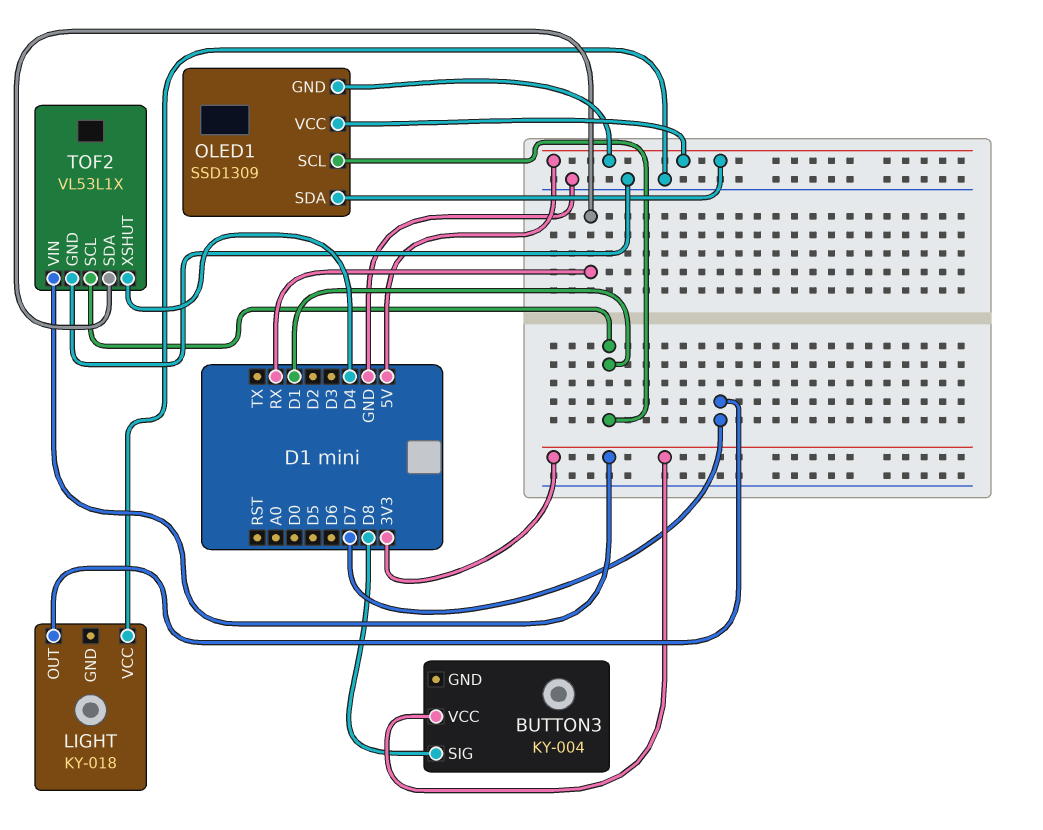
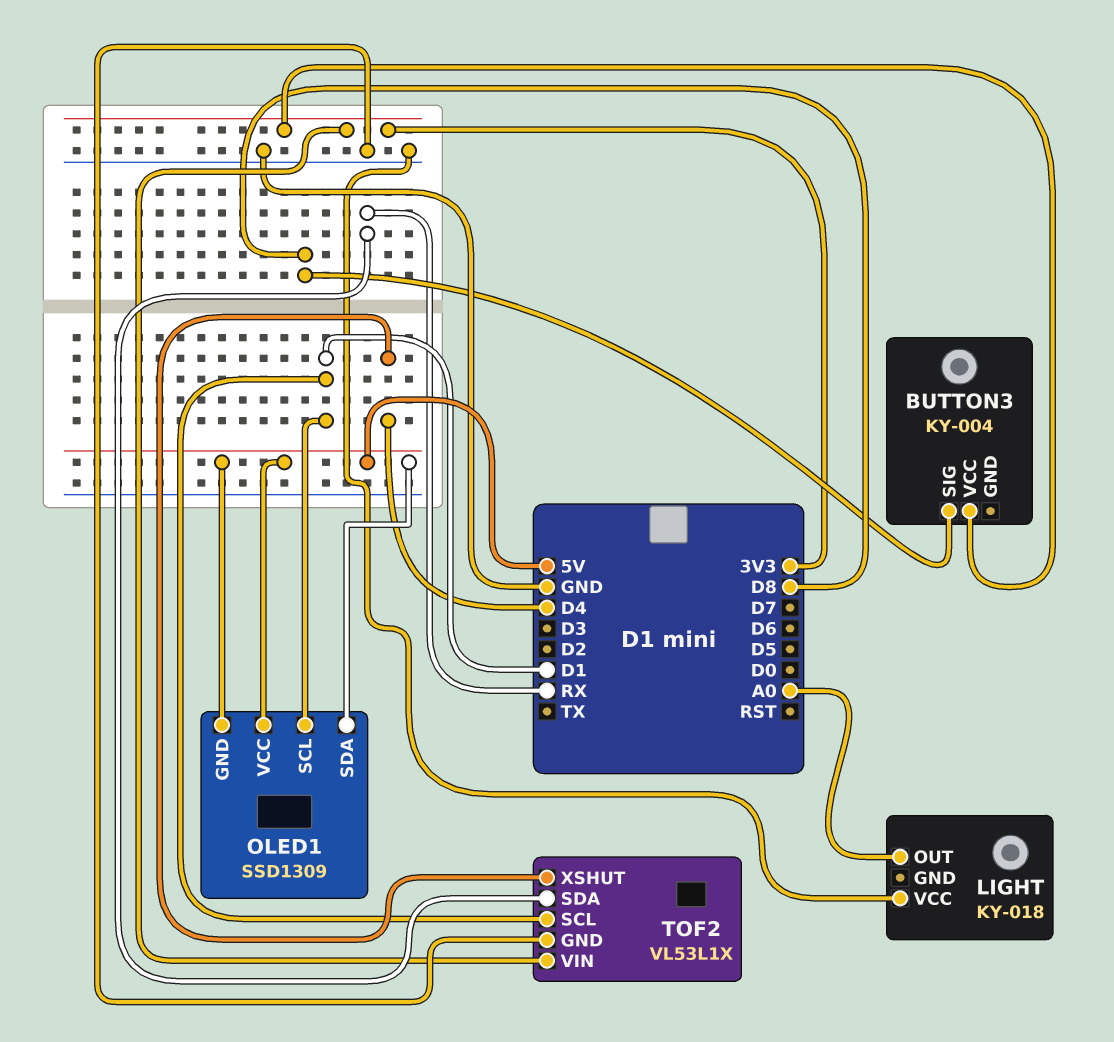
LIGHT pin OUT: D7 -> A0

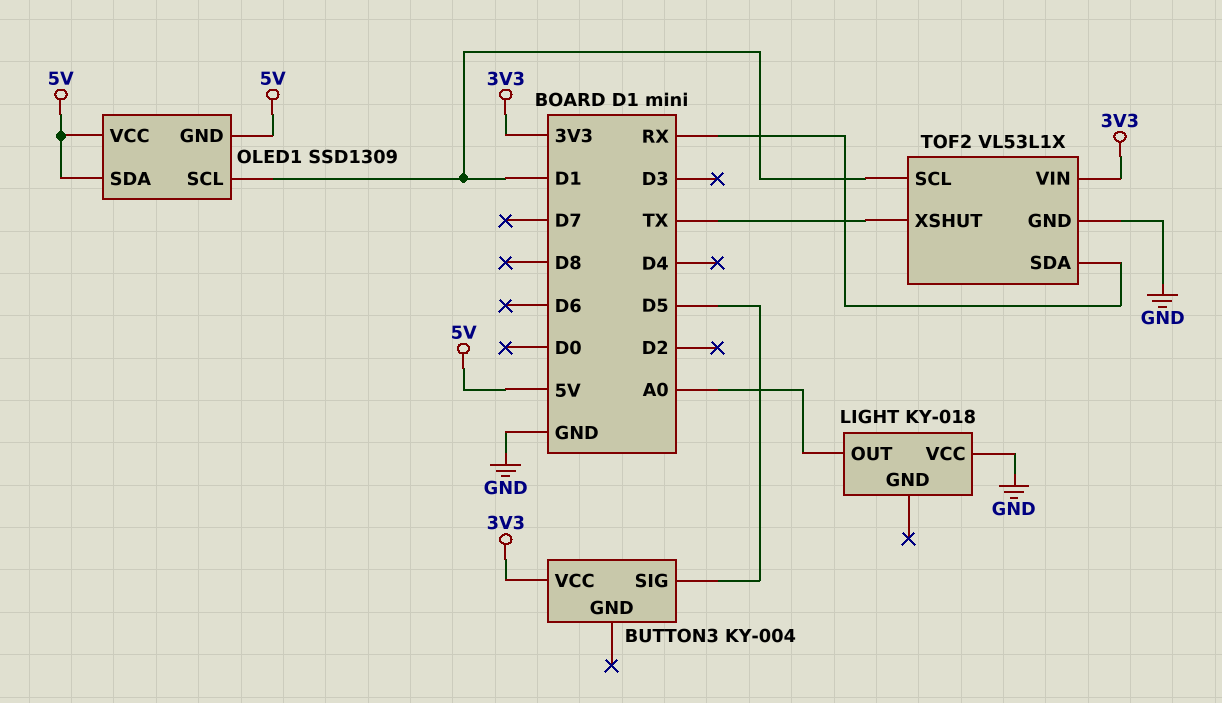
BUTTON3 pin SIG: D8 -> D5
TOF2 pin XSHUT: D4 -> TX

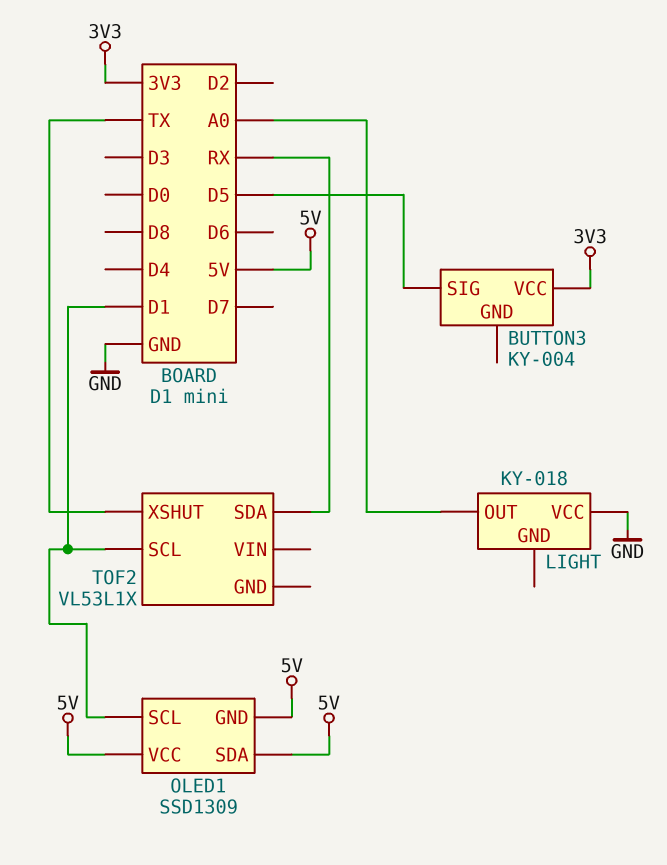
TOF2 pin GND: GND -> none
TOF2 pin VIN: 3V3 -> none

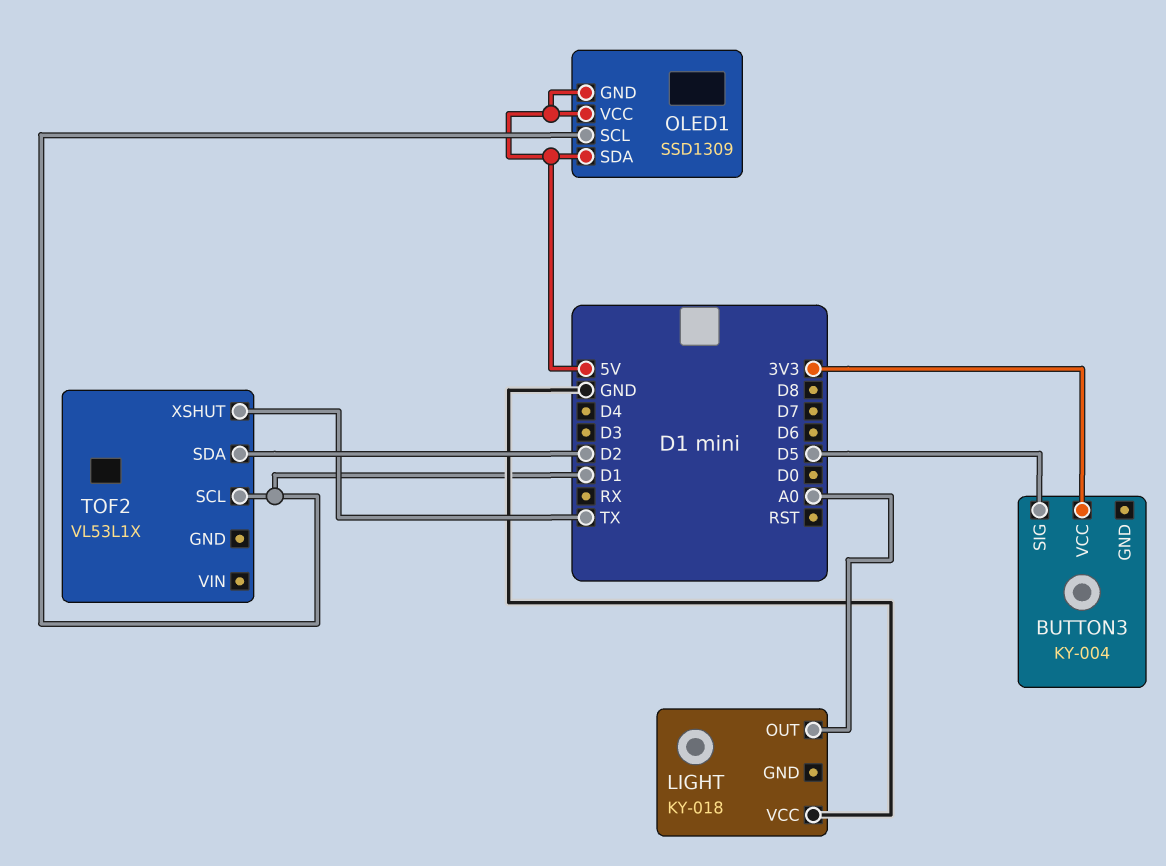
TOF2 pin SDA: RX -> D2

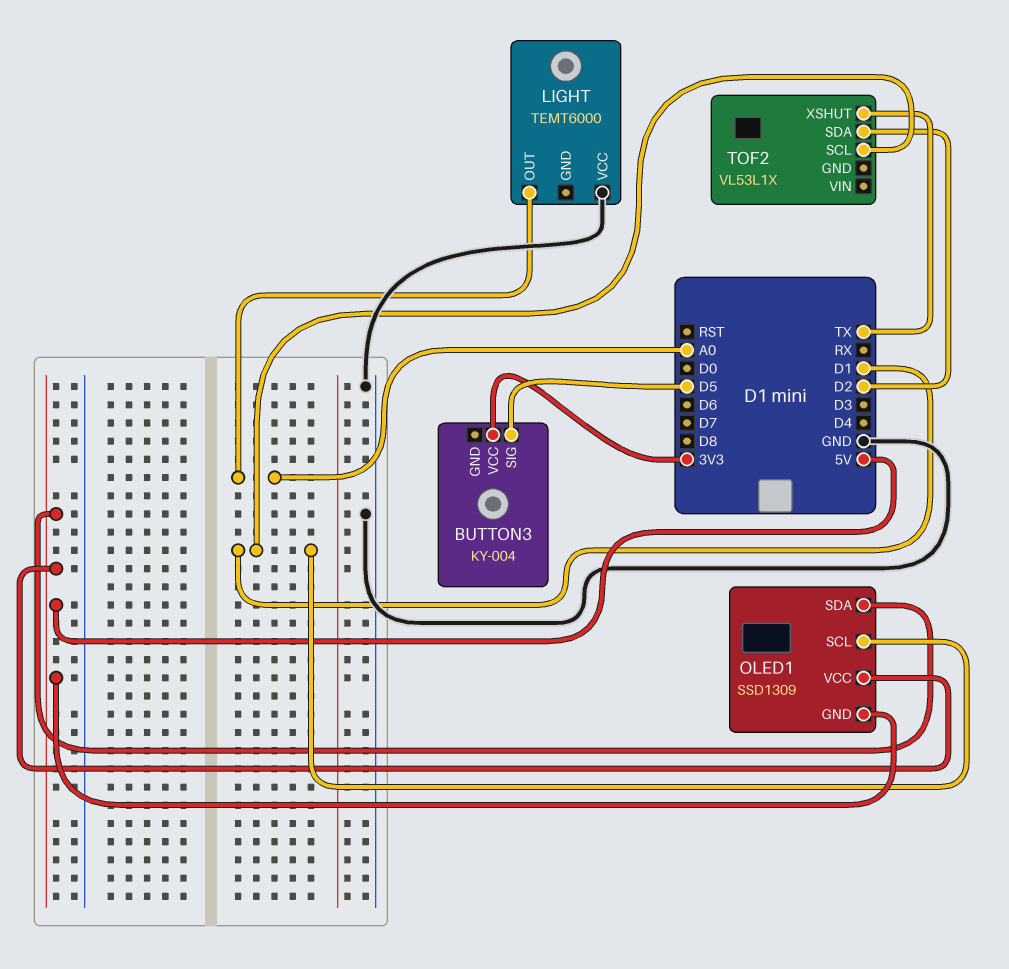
LIGHT: KY-018 -> TEMT6000

